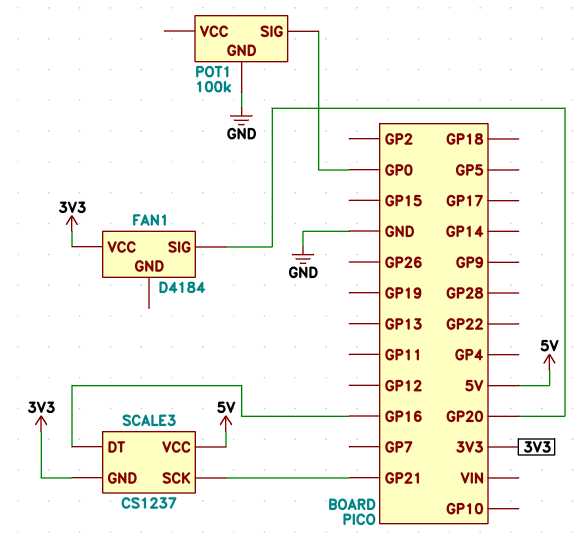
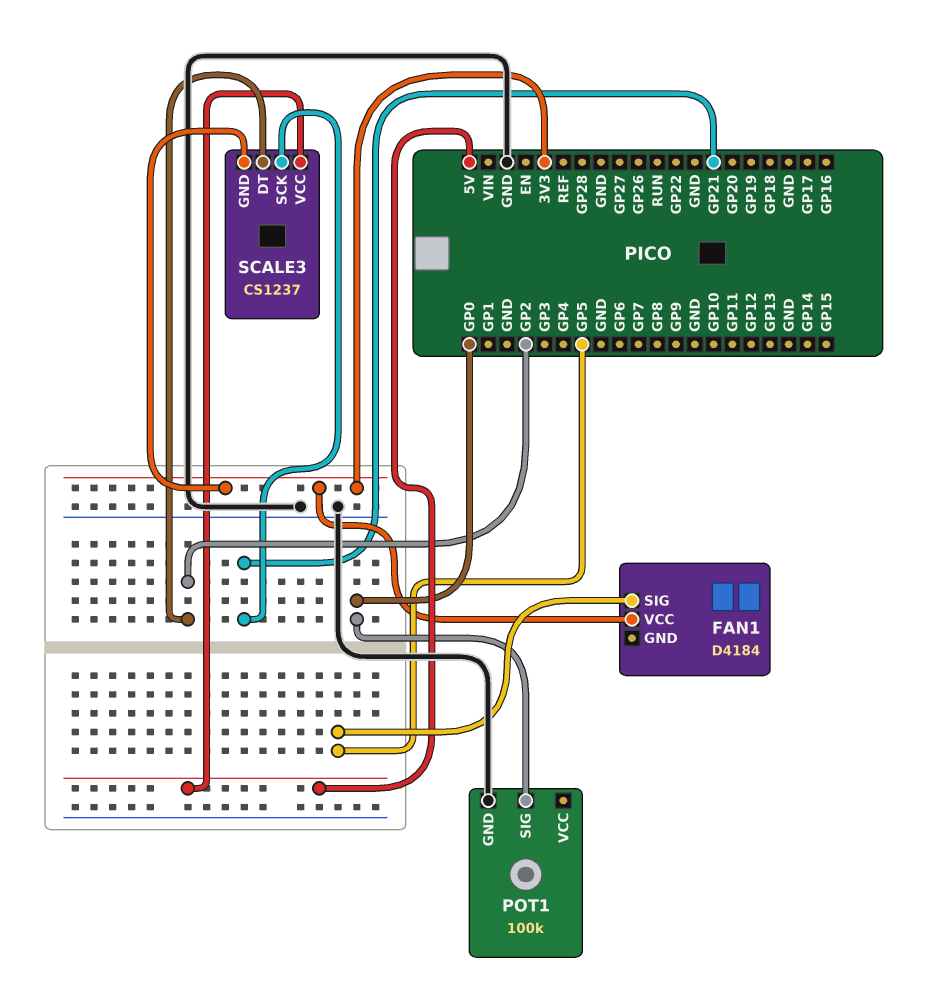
FAN1 pin SIG: GP20 -> GP5
SCALE3 pin DT: GP16 -> GP2

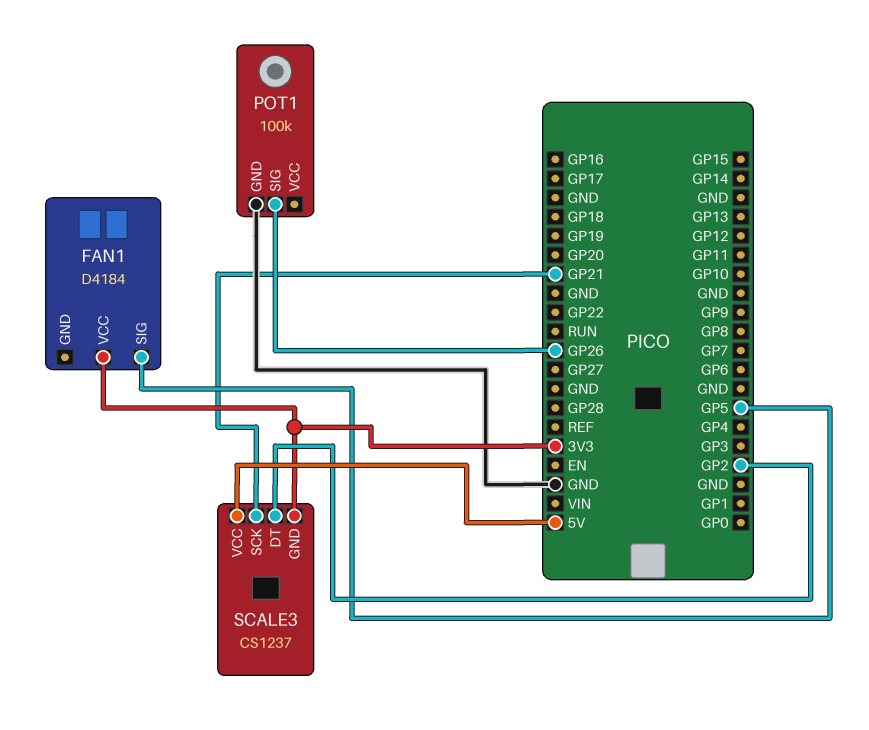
POT1 pin SIG: GP0 -> GP26

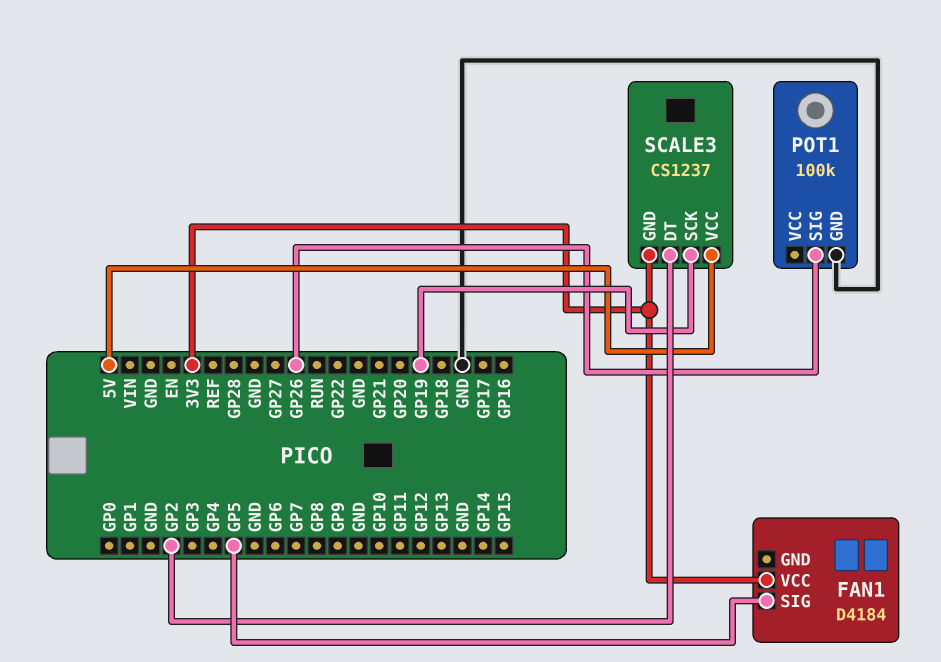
SCALE3 pin SCK: GP21 -> GP19

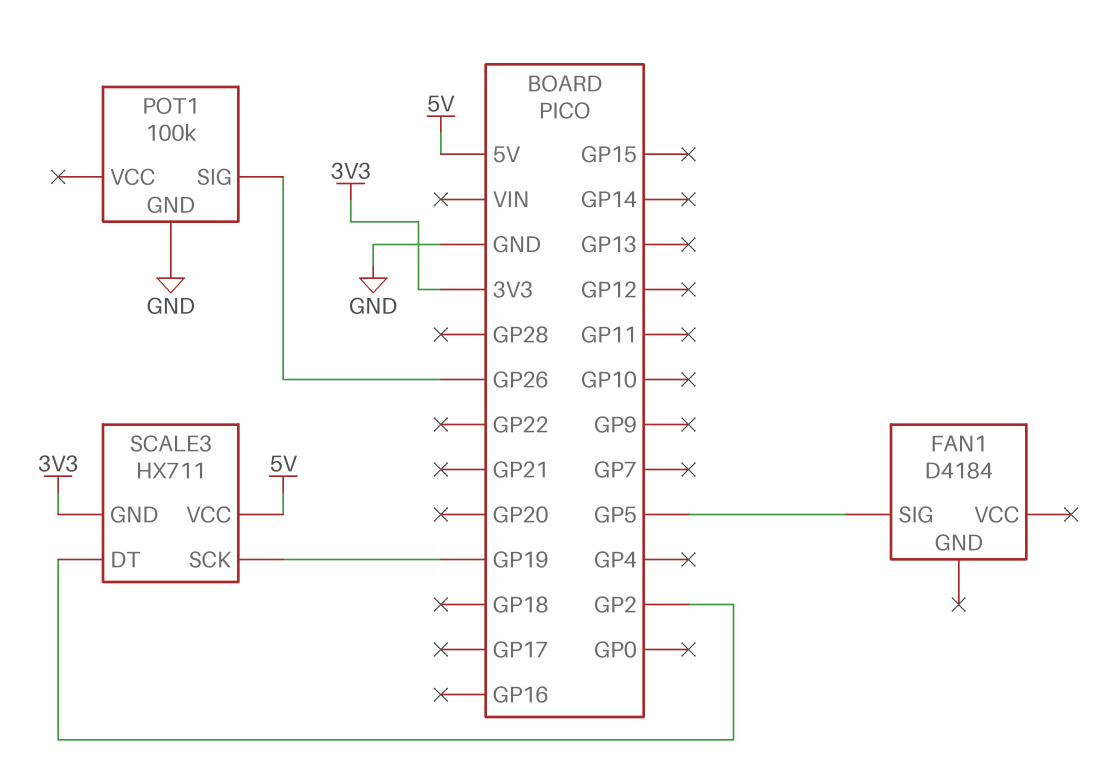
FAN1 pin VCC: 3V3 -> none
SCALE3: CS1237 -> HX711

